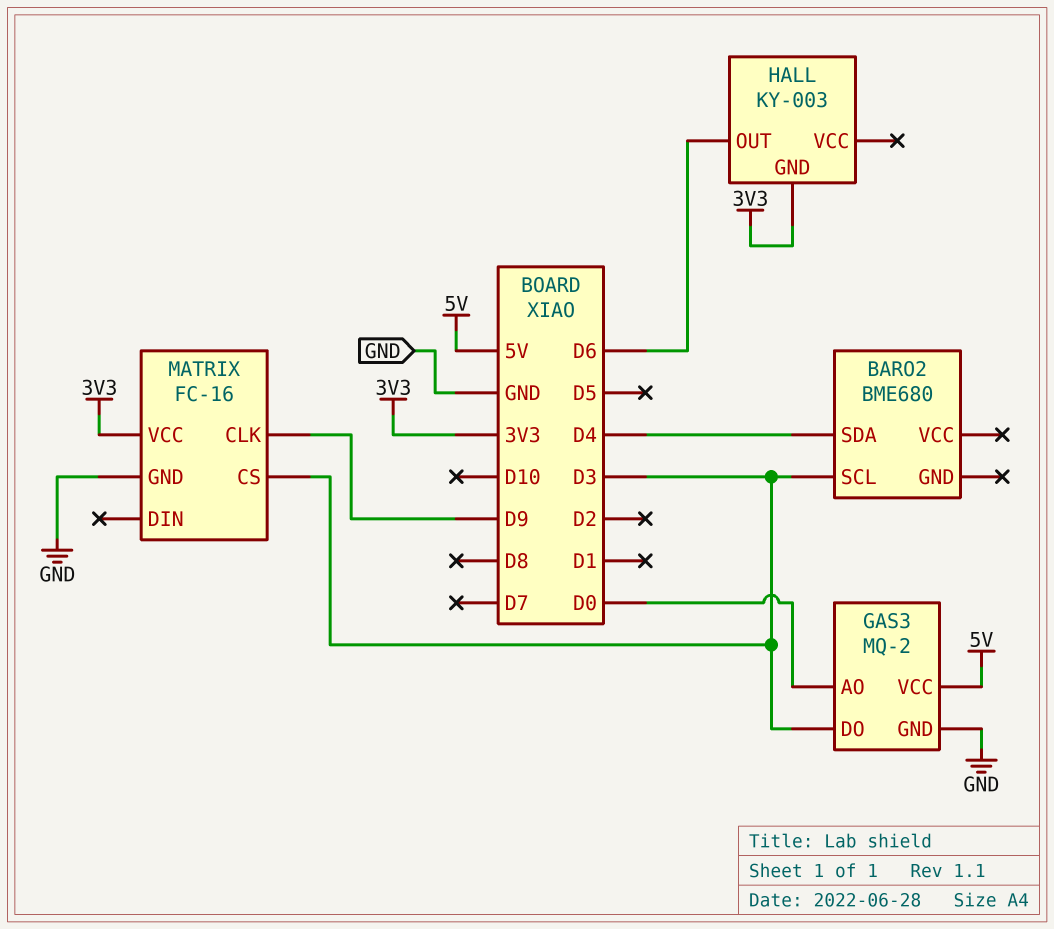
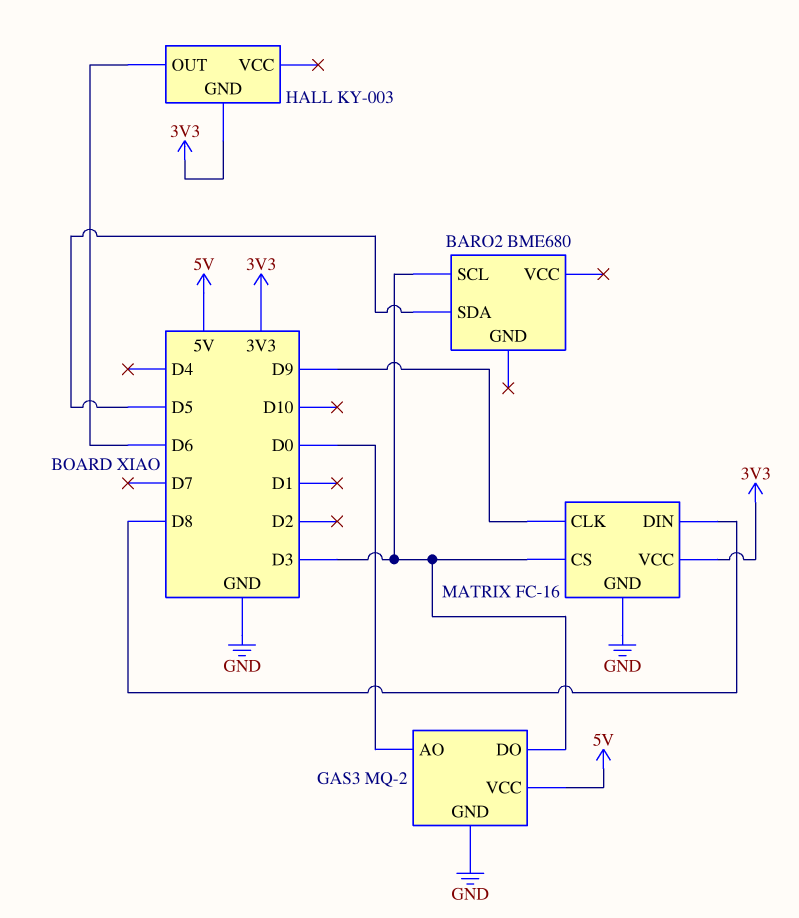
BARO2 pin SDA: D4 -> D5
MATRIX pin DIN: none -> D8

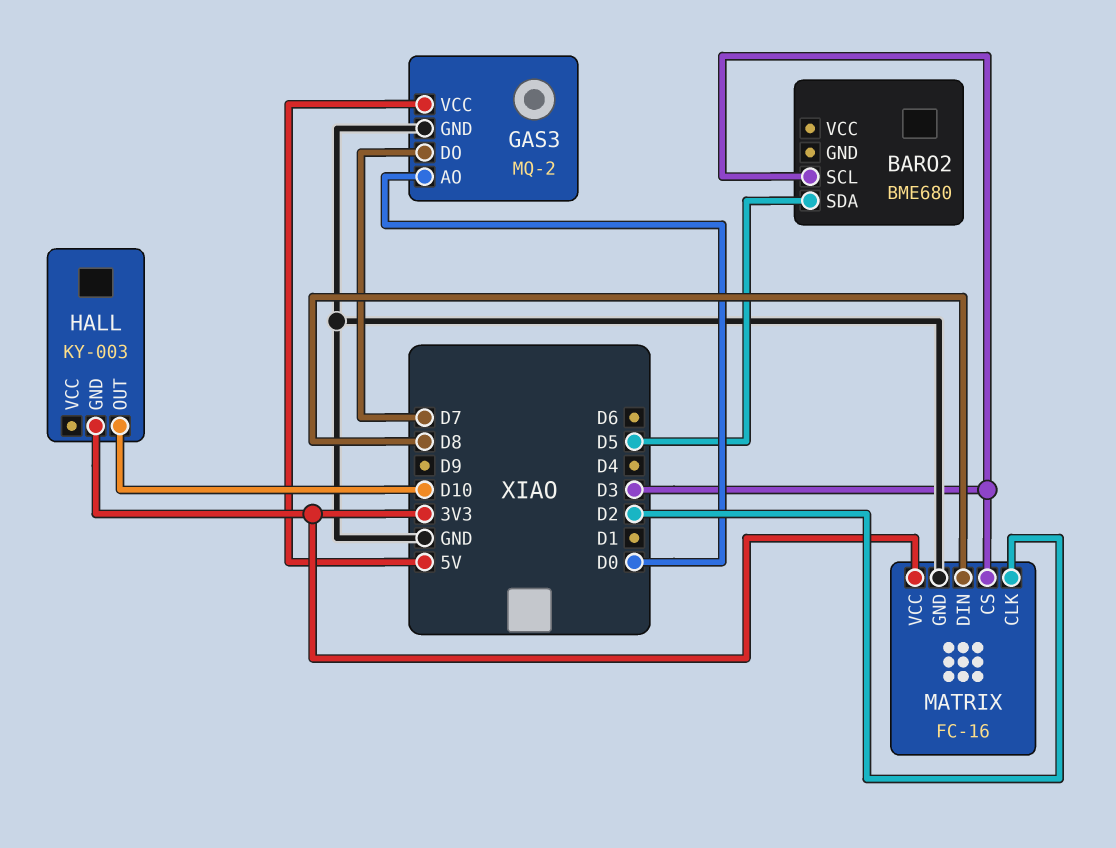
GAS3 pin DO: D3 -> D7
HALL pin OUT: D6 -> D10
MATRIX pin CLK: D9 -> D2

